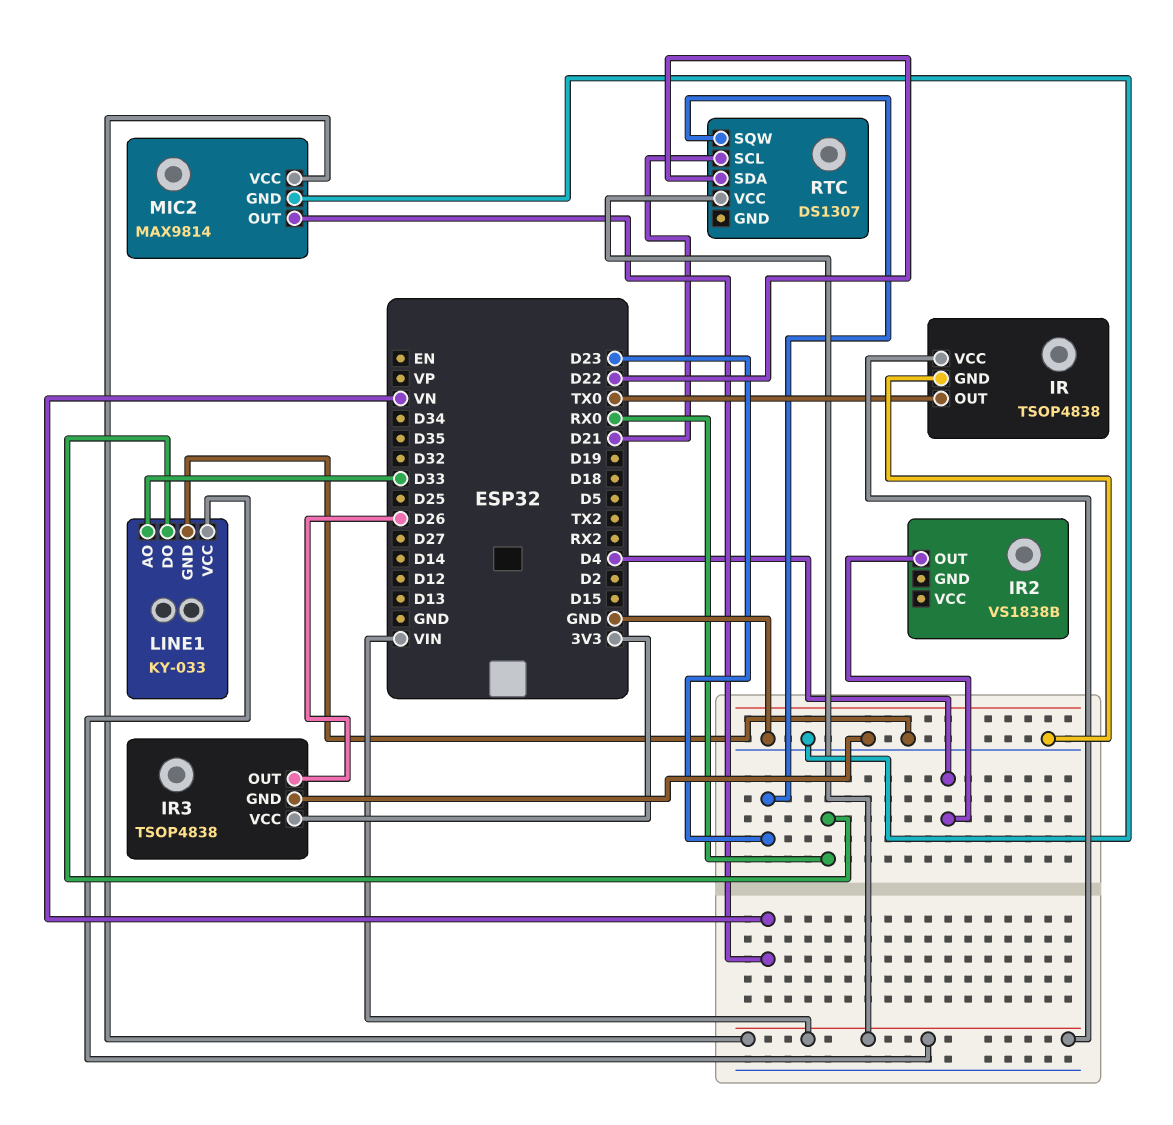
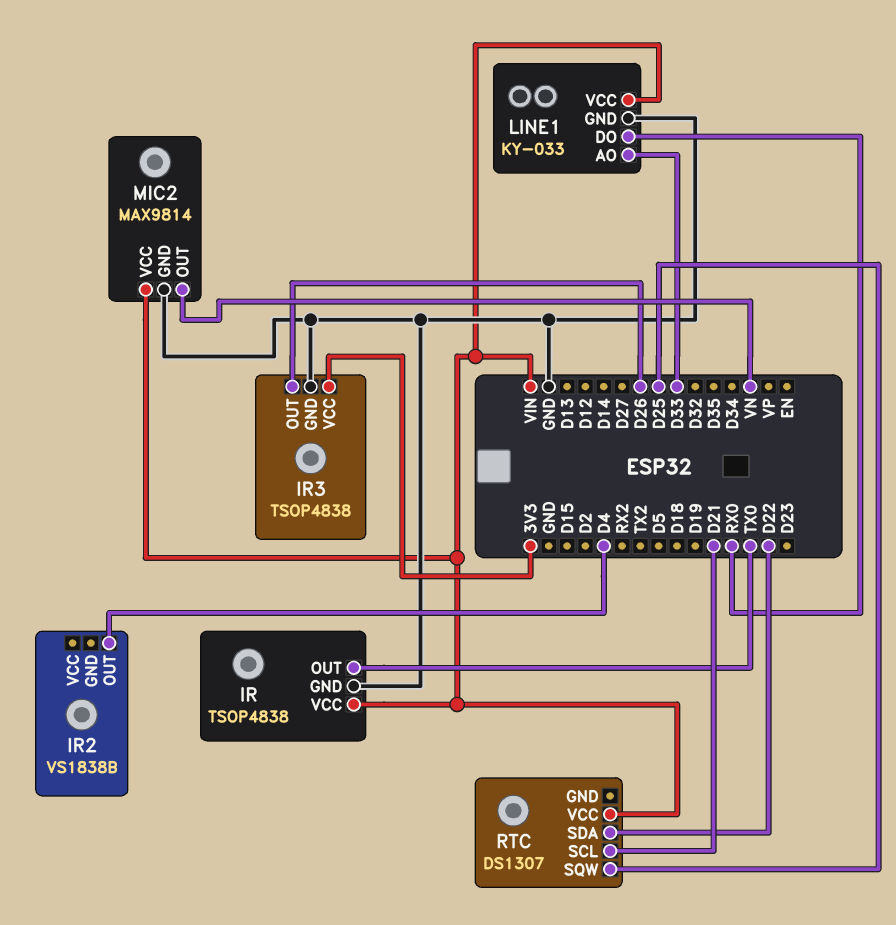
RTC pin SQW: D23 -> D25

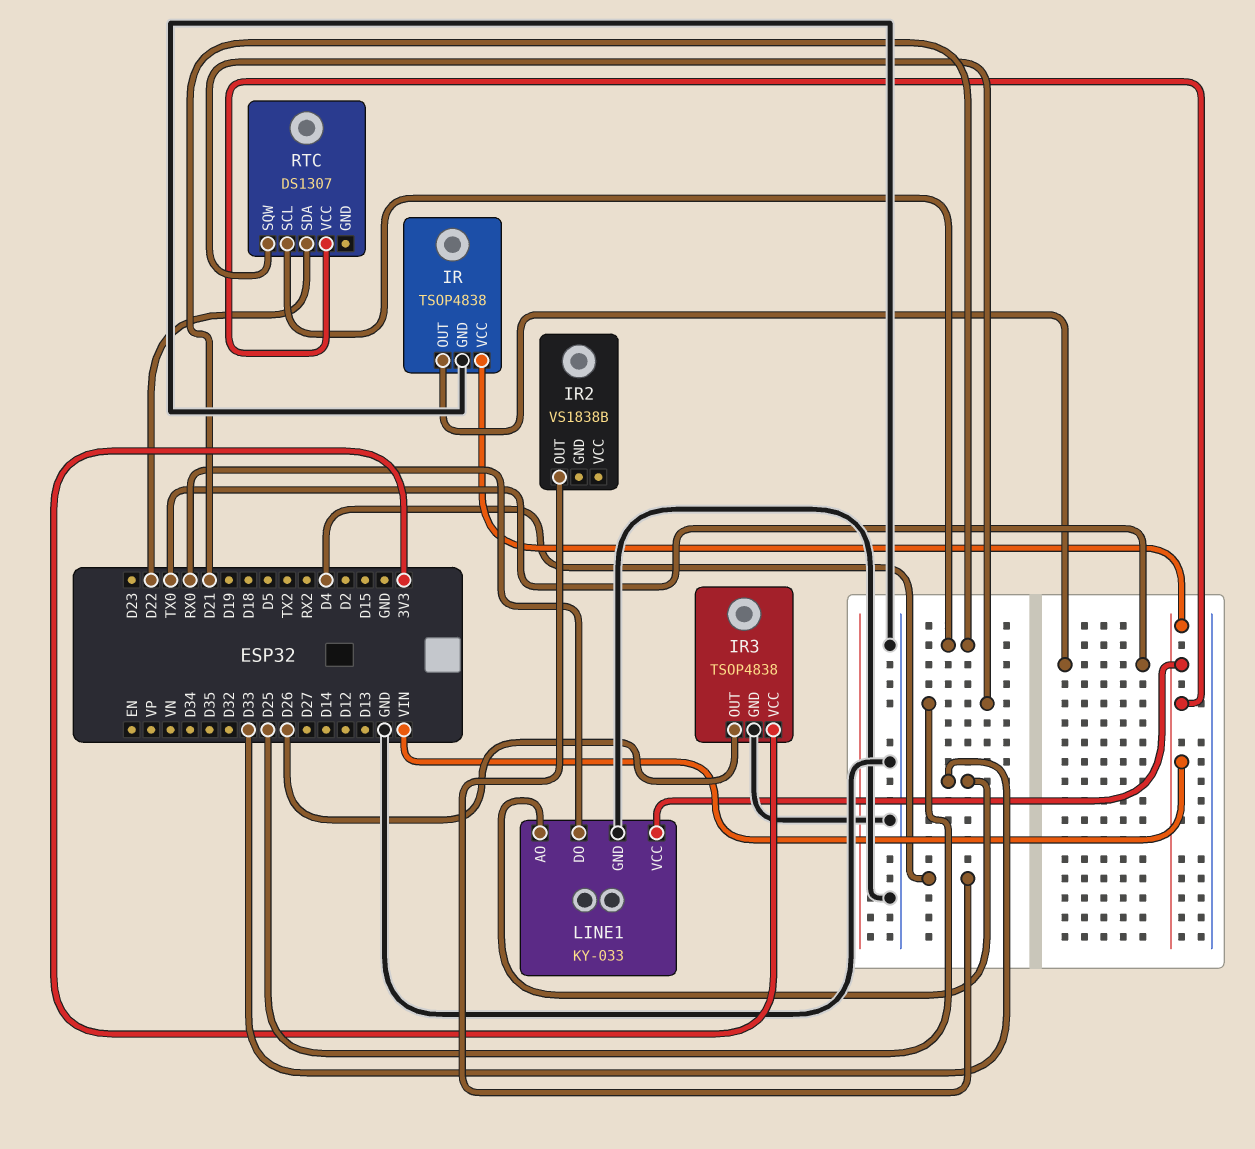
MIC2: MAX9814 -> none
MIC2 pin GND: GND -> none
MIC2 pin OUT: VN -> none
MIC2 pin VCC: VIN -> none

